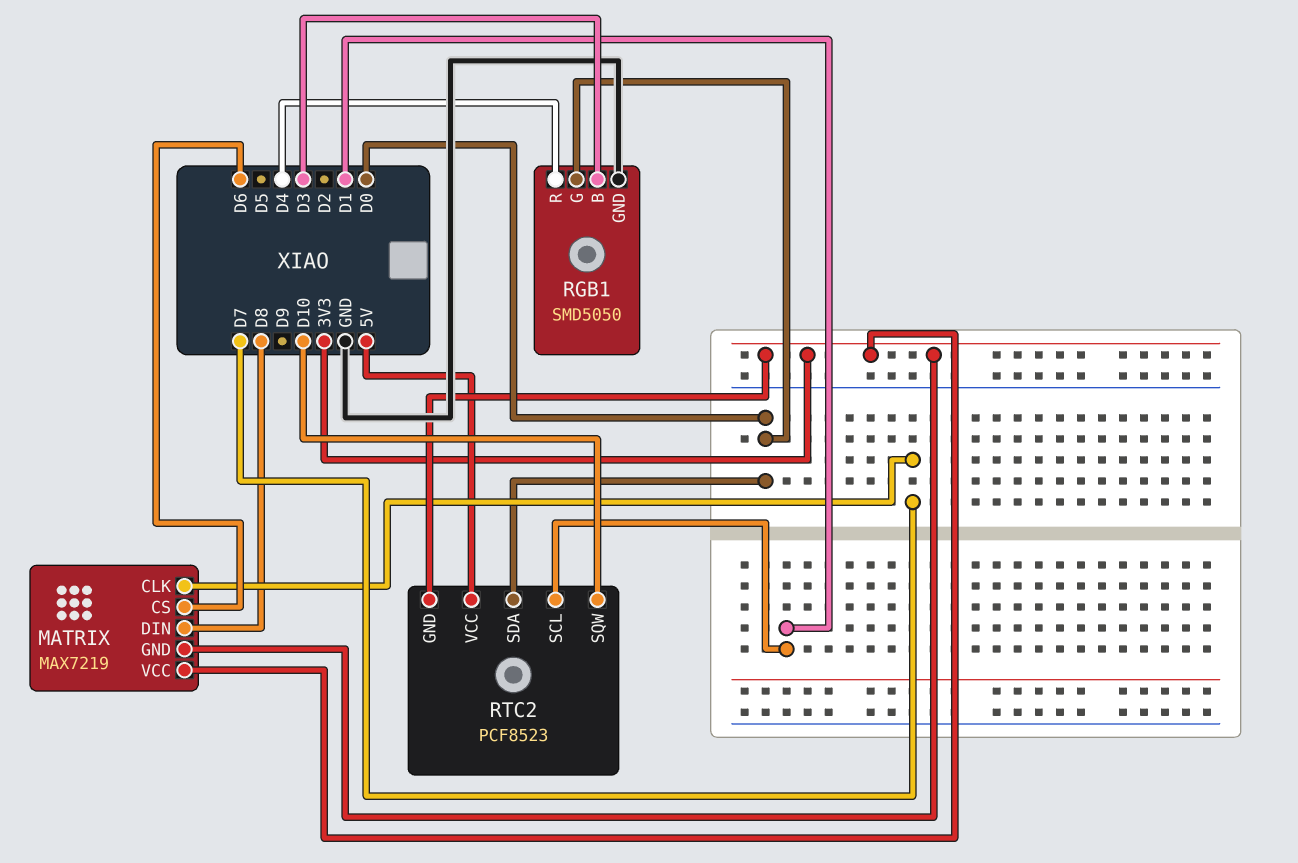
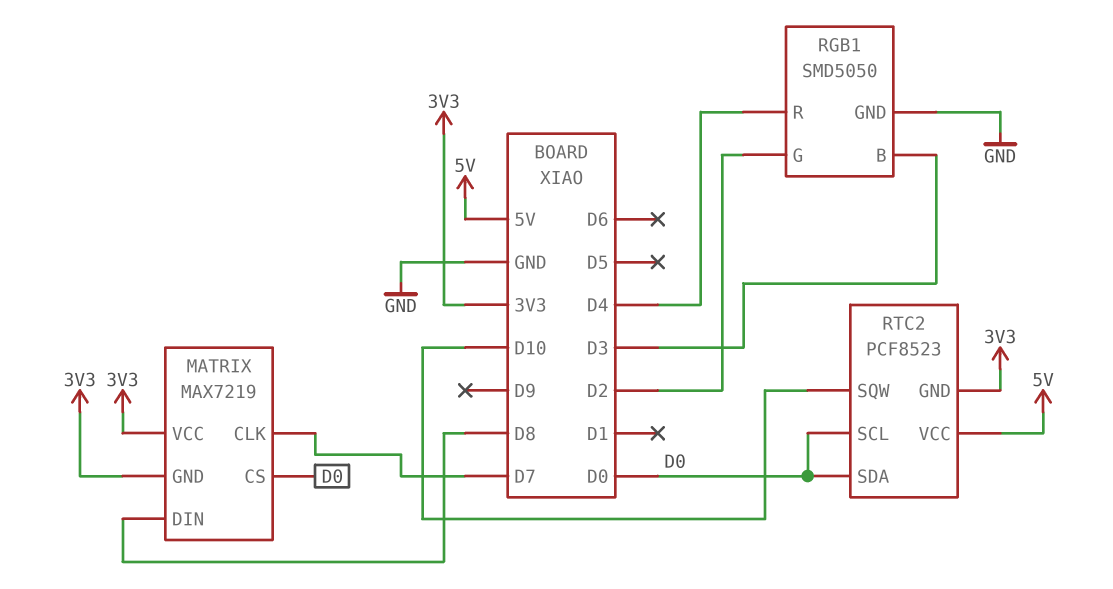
MATRIX pin CS: D6 -> D0
RGB1 pin G: D0 -> D2
RTC2 pin SCL: D1 -> D0

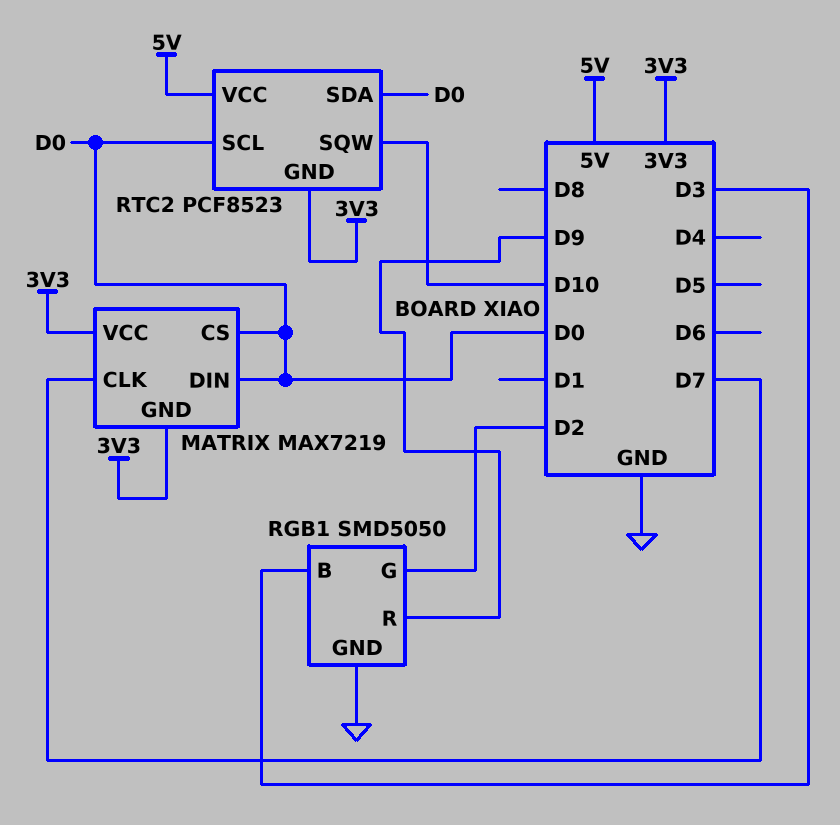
MATRIX pin DIN: D8 -> D0
RGB1 pin R: D4 -> D9

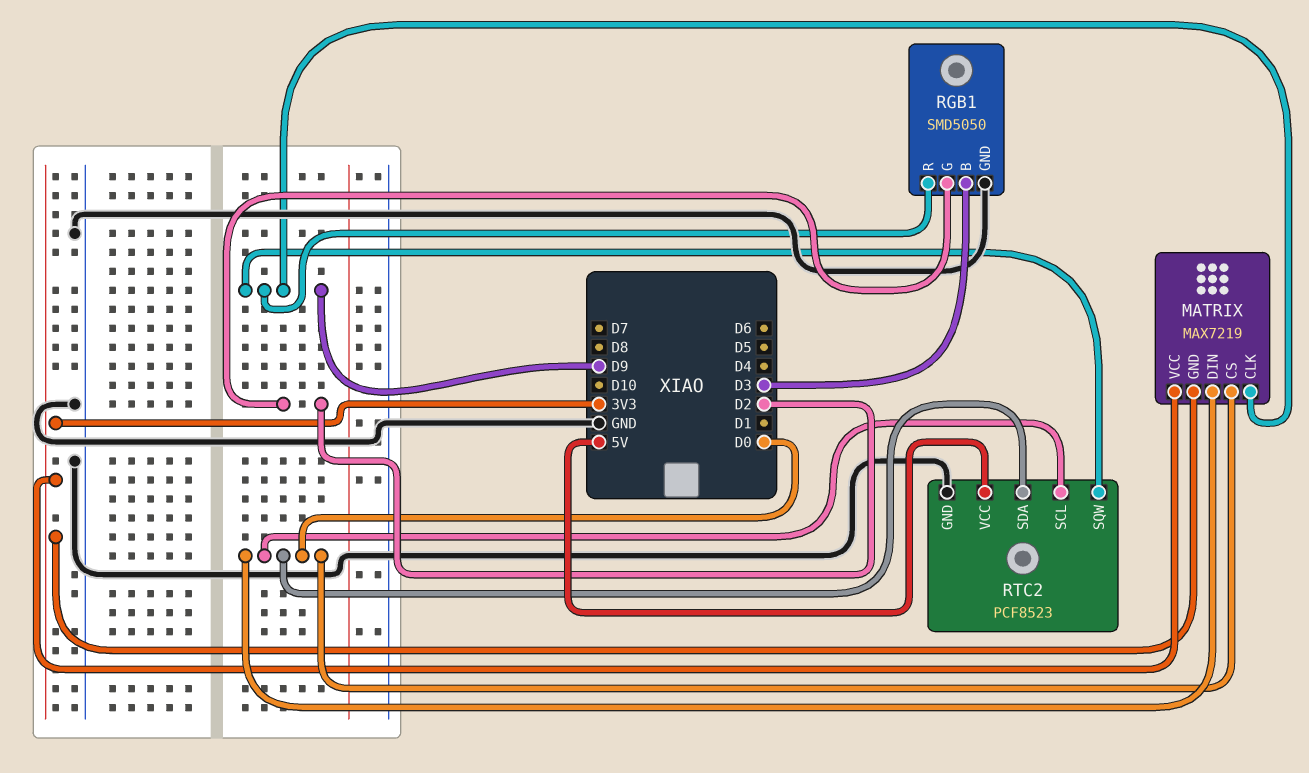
MATRIX pin CLK: D7 -> D9
RTC2 pin GND: 3V3 -> GND
RTC2 pin SQW: D10 -> D9

